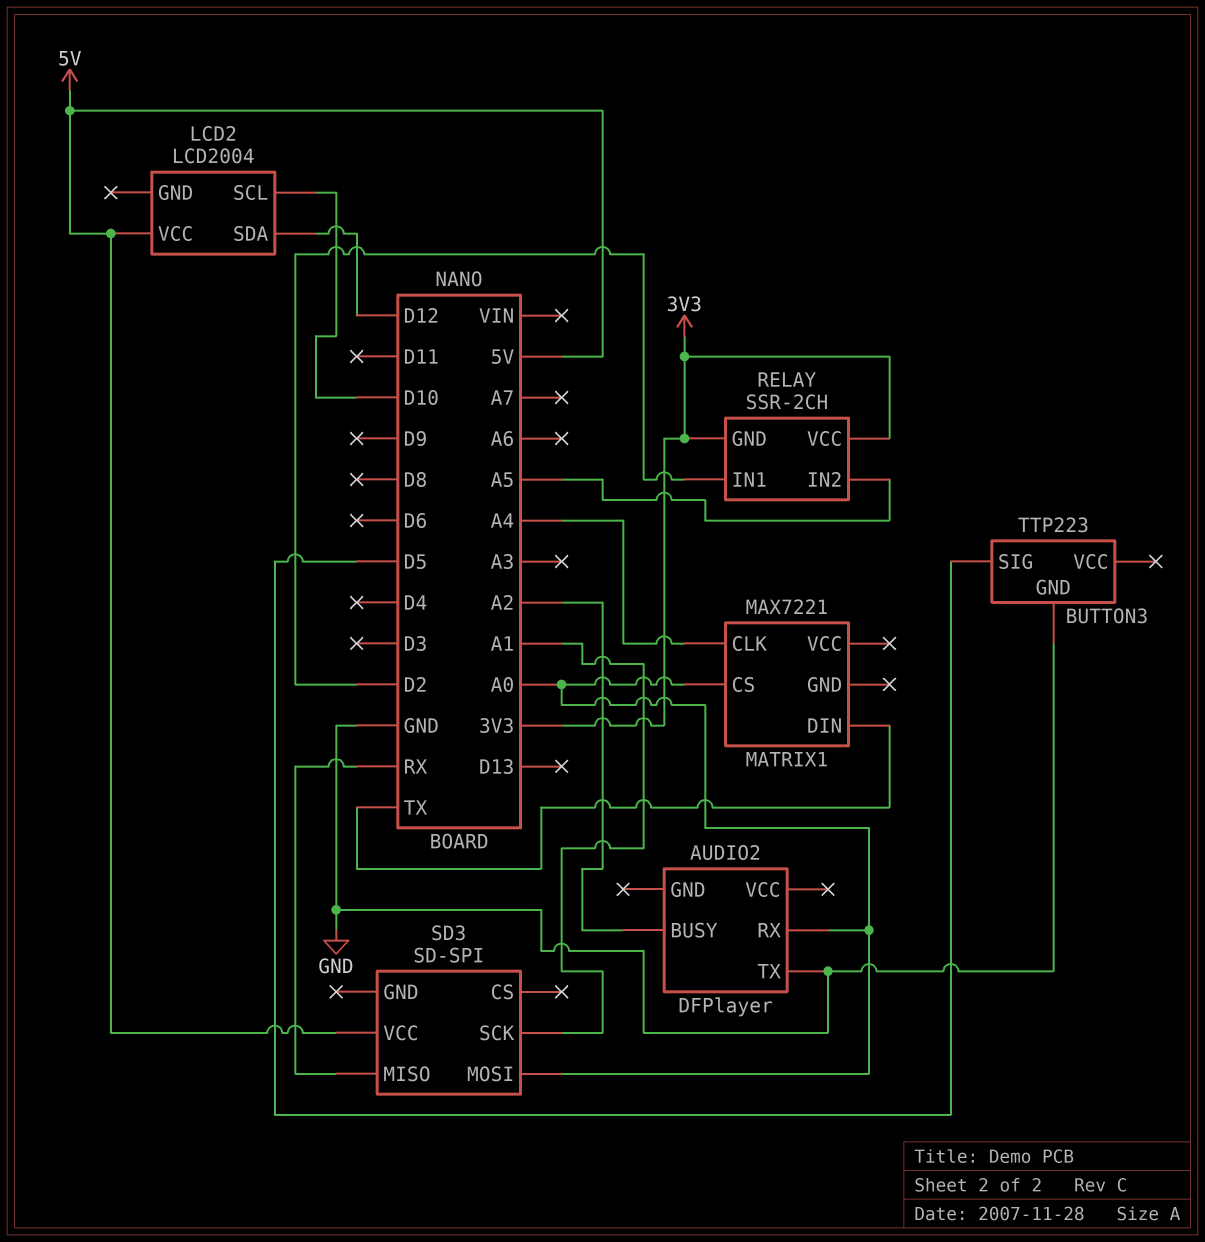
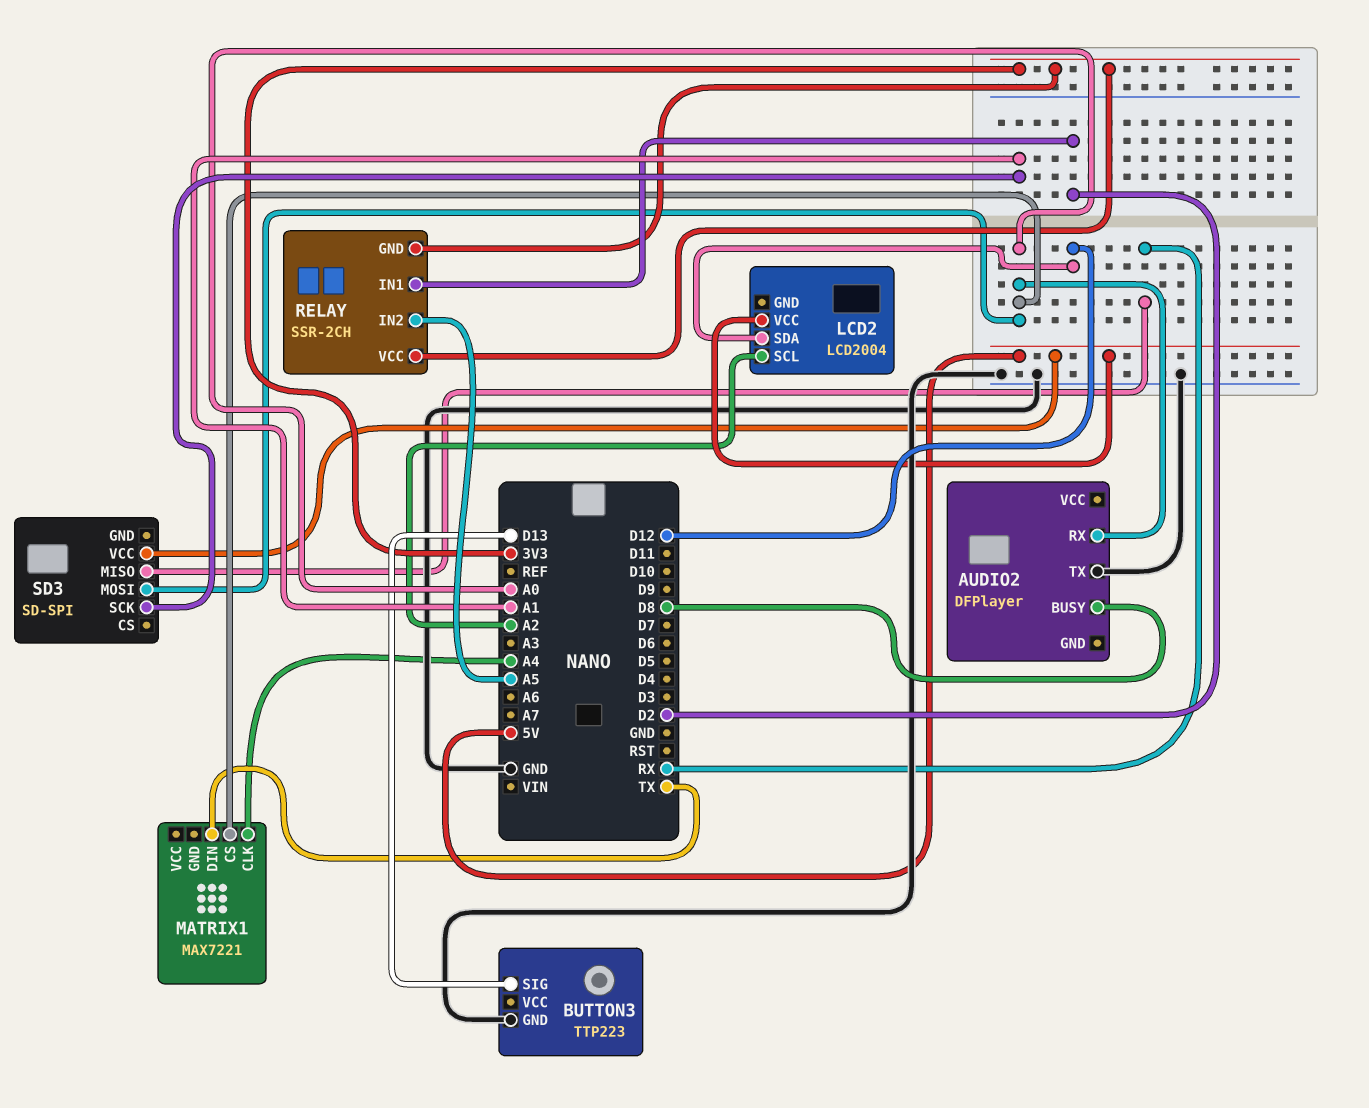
AUDIO2 pin BUSY: A2 -> D8
BUTTON3 pin SIG: D5 -> D13
LCD2 pin SCL: D10 -> A2

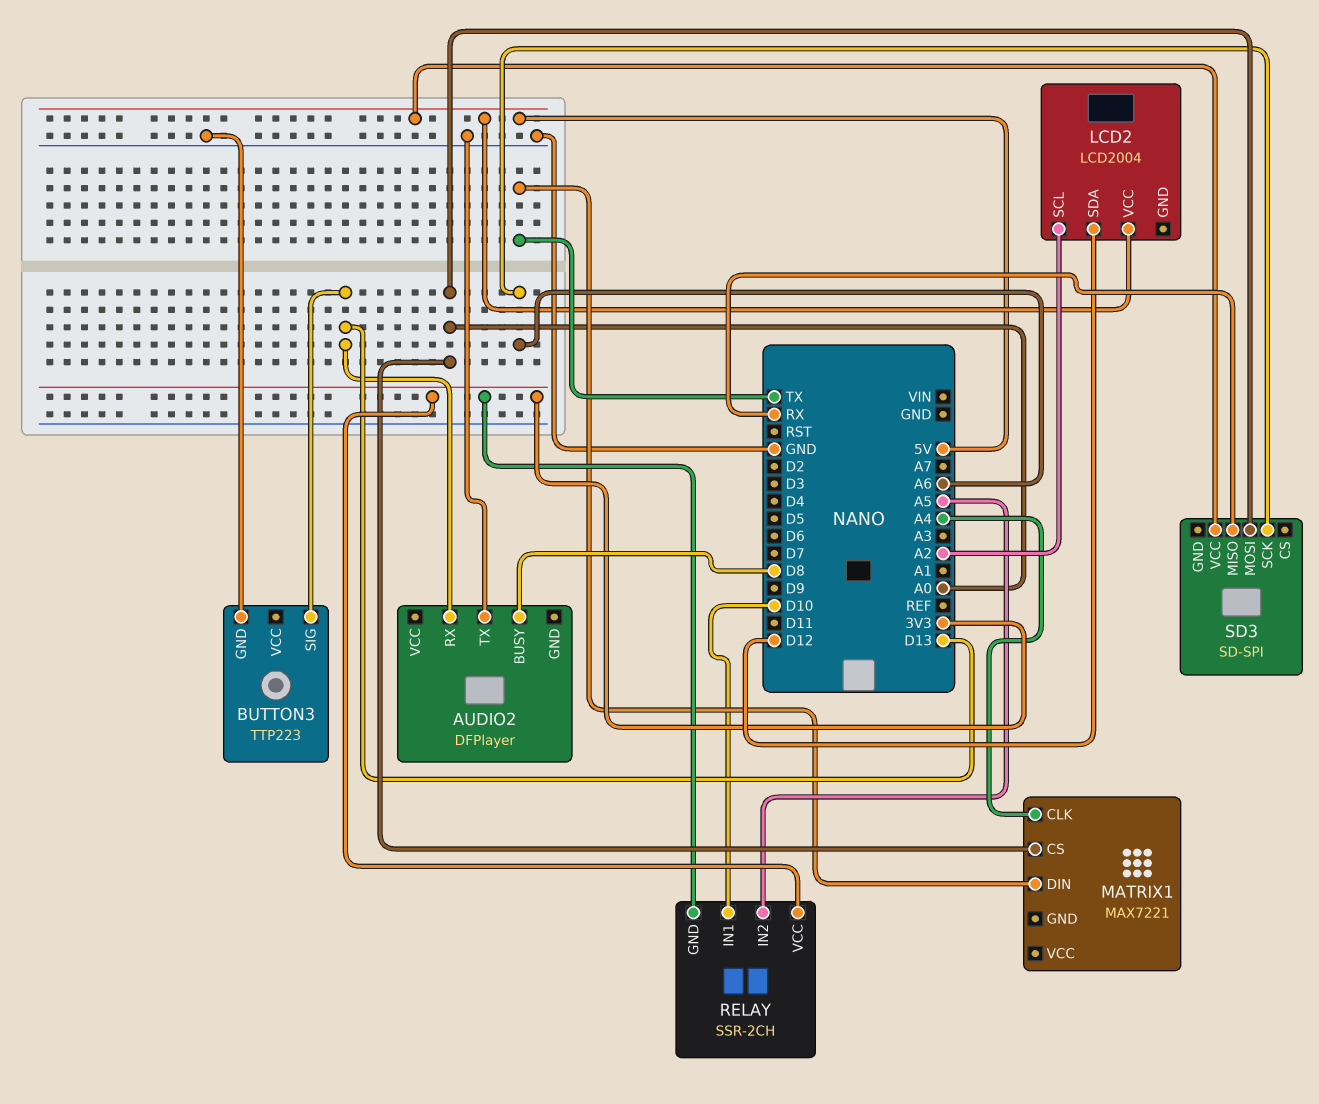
AUDIO2 pin RX: A0 -> D13
RELAY pin IN1: D2 -> D10
SD3 pin SCK: A1 -> A6

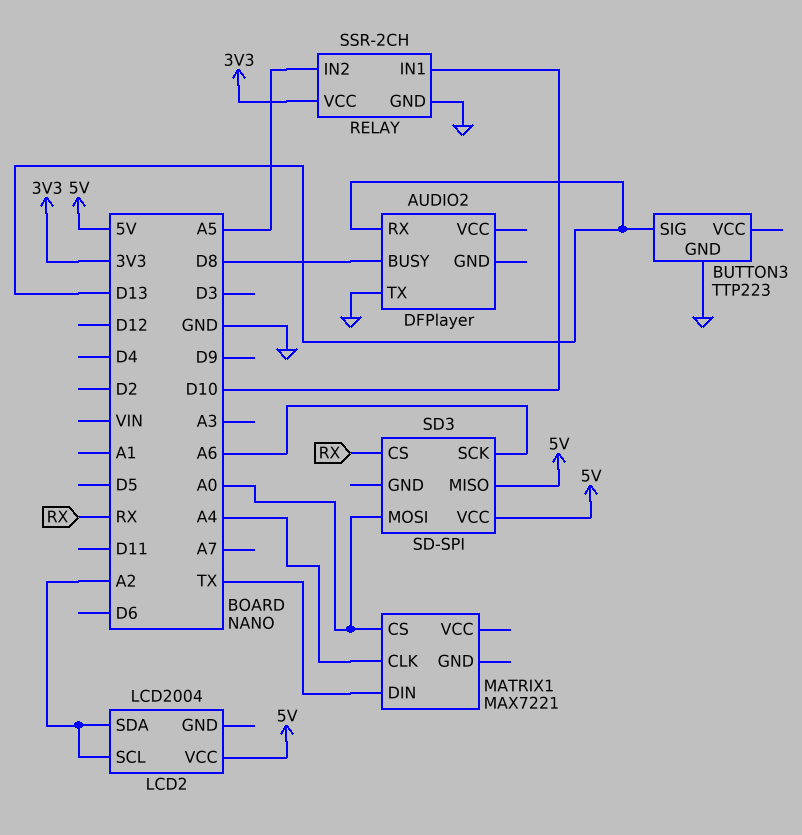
LCD2 pin SDA: D12 -> A2
RELAY pin GND: 3V3 -> GND
SD3 pin CS: none -> RX
SD3 pin MISO: RX -> 5V

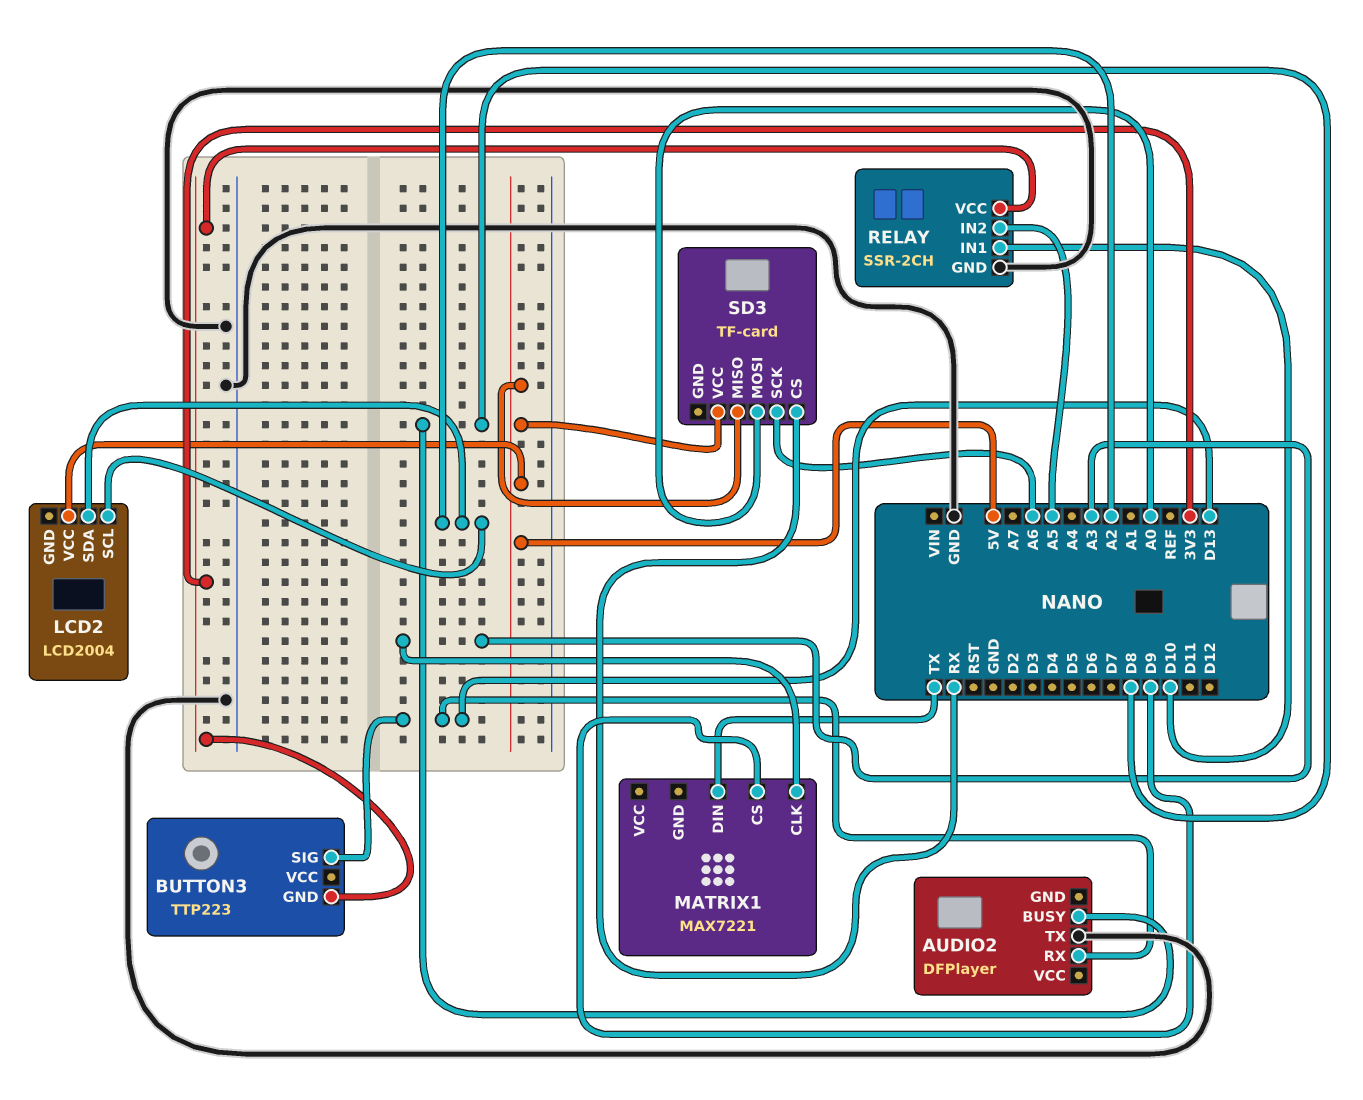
BUTTON3 pin GND: GND -> 3V3
MATRIX1 pin CLK: A4 -> A3
MATRIX1 pin CS: A0 -> D9
SD3: SD-SPI -> TF-card

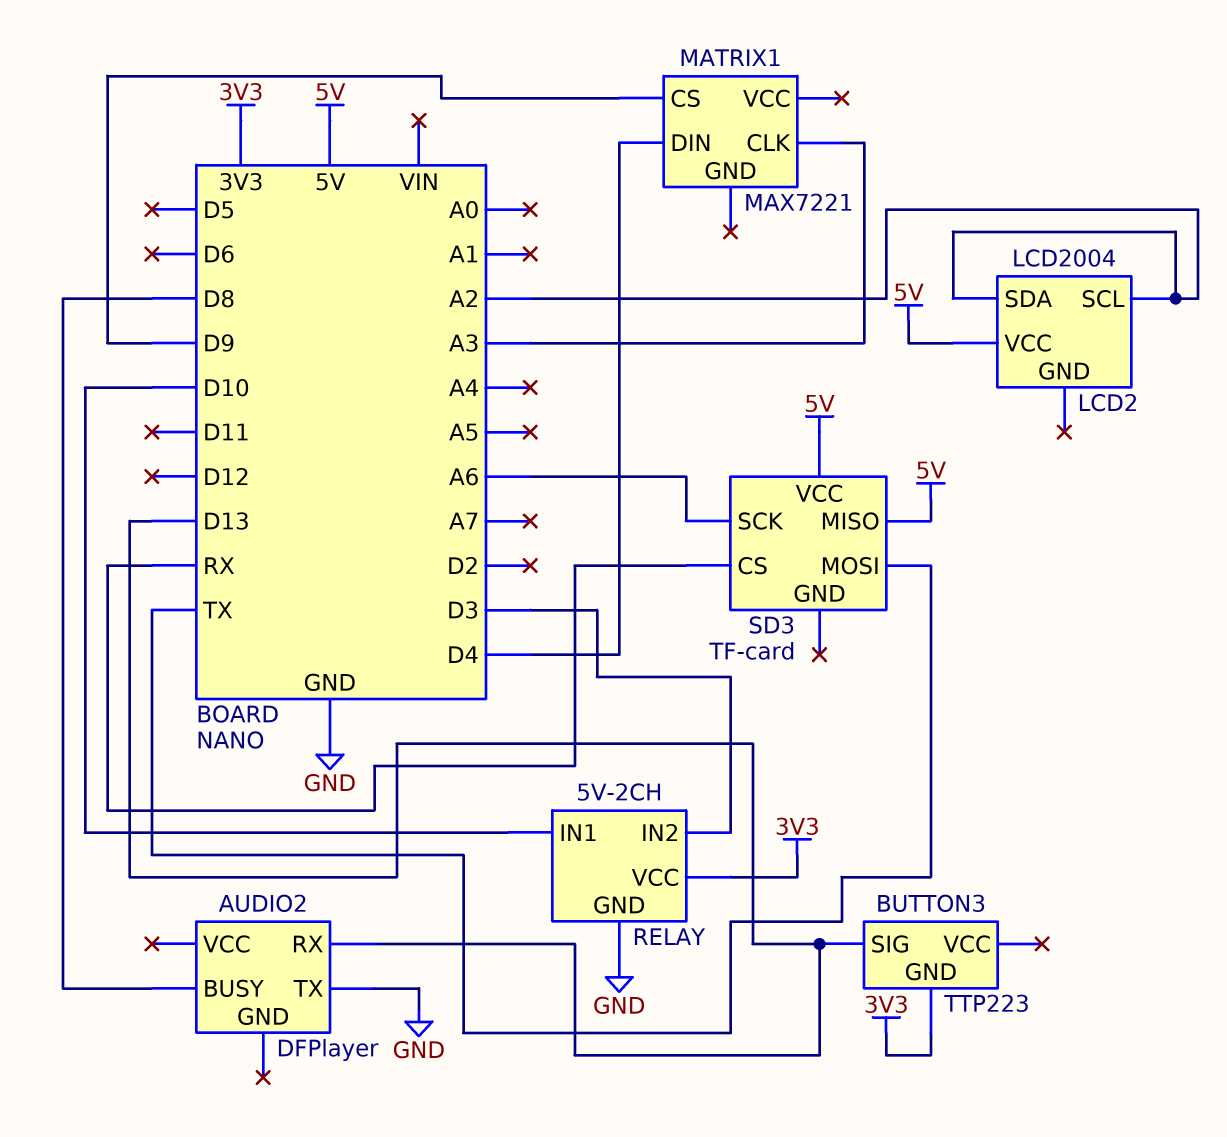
MATRIX1 pin DIN: TX -> D4
RELAY: SSR-2CH -> 5V-2CH
RELAY pin IN2: A5 -> D3
SD3 pin MOSI: A0 -> TX

